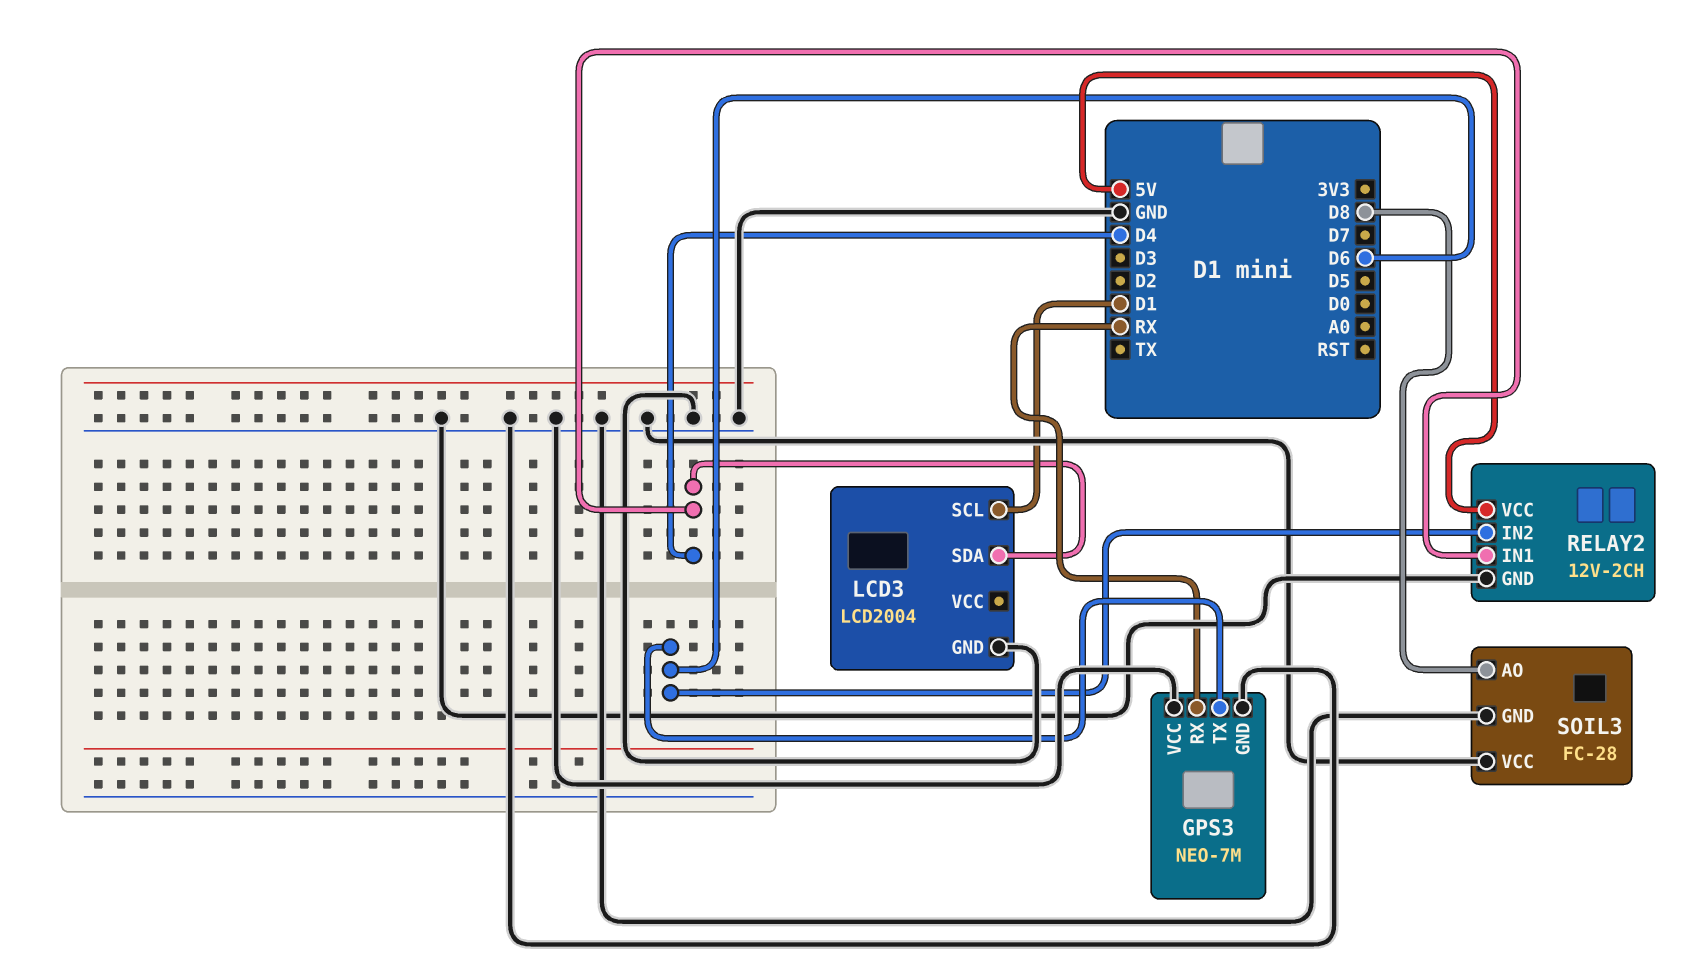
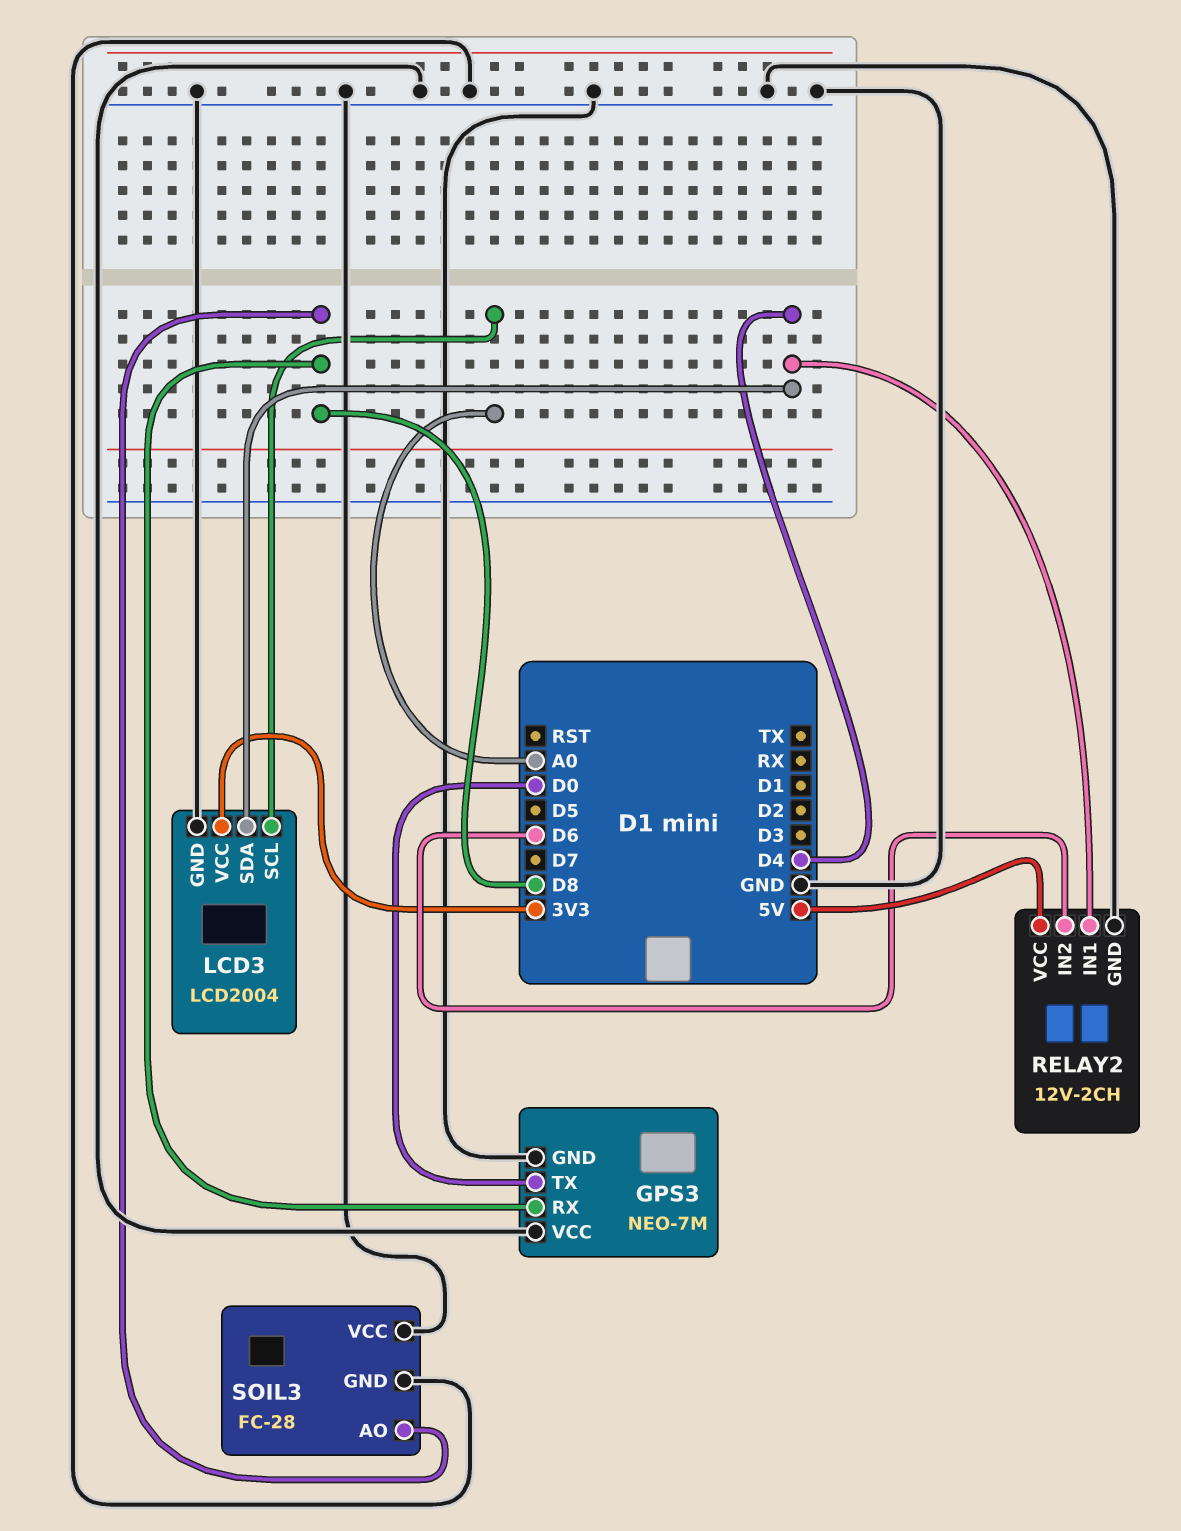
GPS3 pin RX: RX -> D8
GPS3 pin TX: D6 -> D0
LCD3 pin SCL: D1 -> A0
LCD3 pin VCC: none -> 3V3

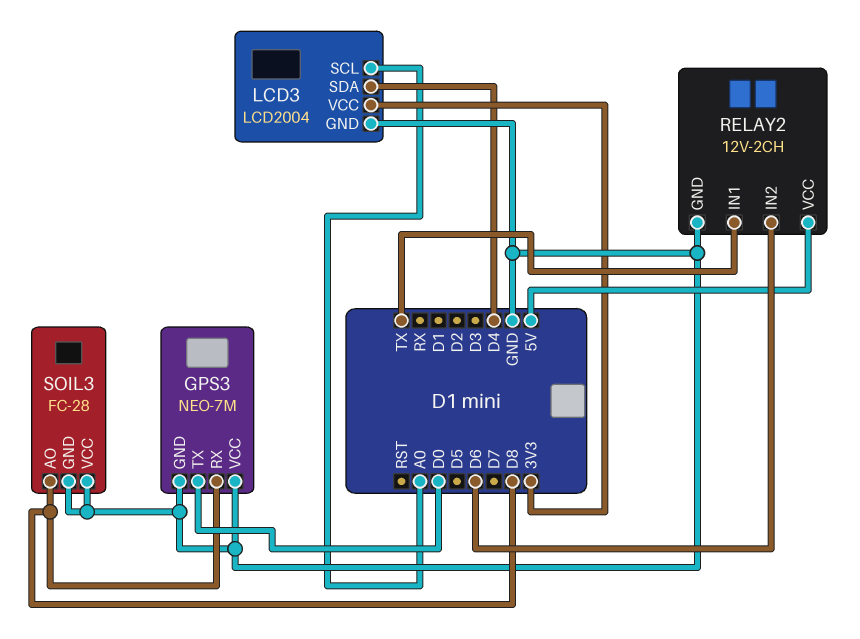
RELAY2 pin IN1: D4 -> TX

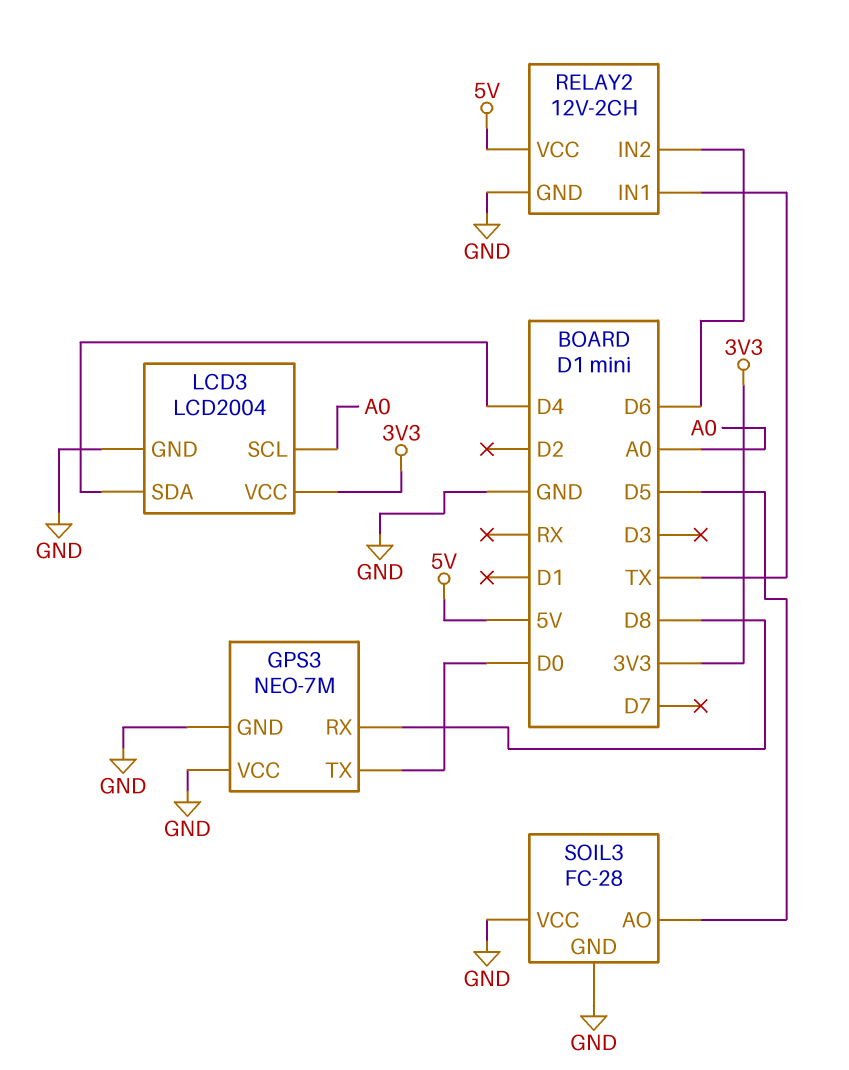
SOIL3 pin AO: D8 -> D5

